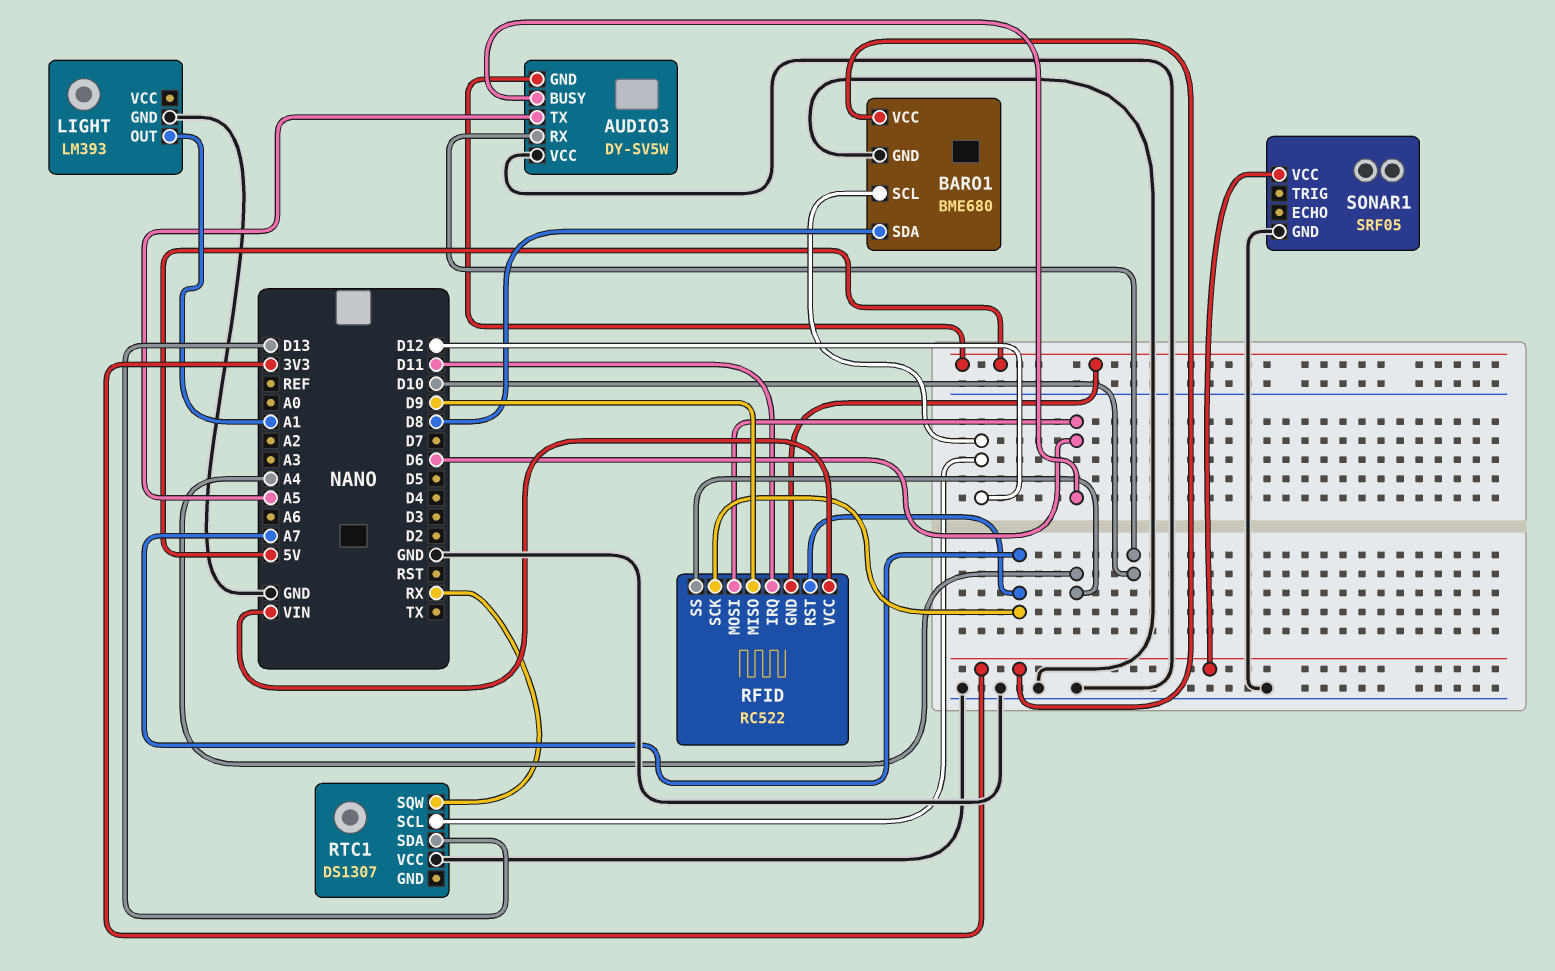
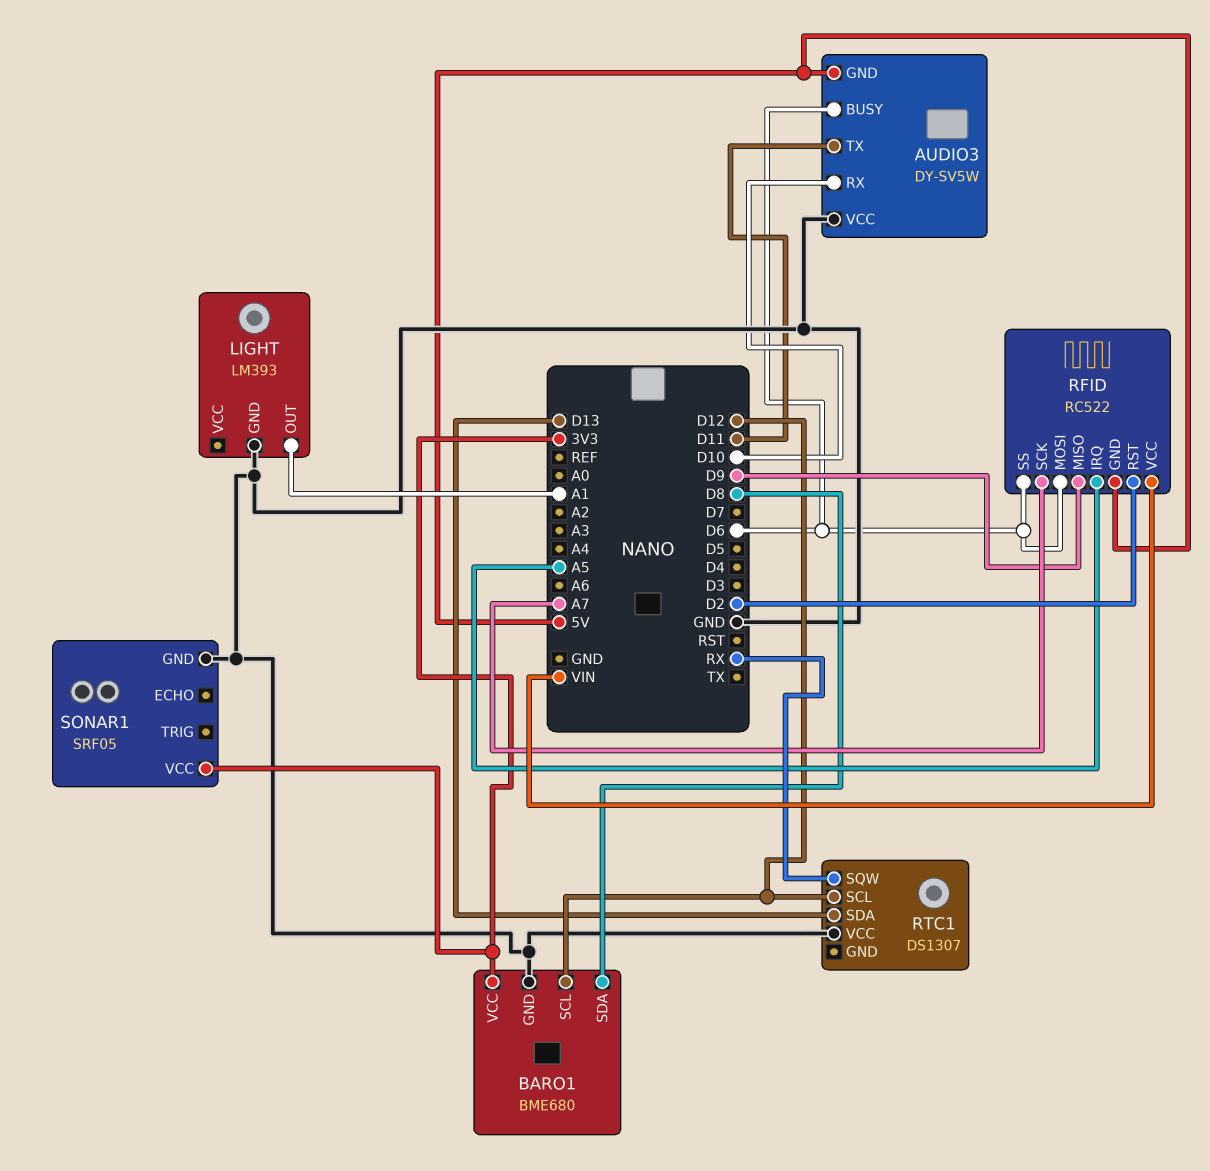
AUDIO3 pin TX: A5 -> D11
RFID pin IRQ: D11 -> A5
RFID pin RST: A7 -> D2
RFID pin SS: A4 -> D6

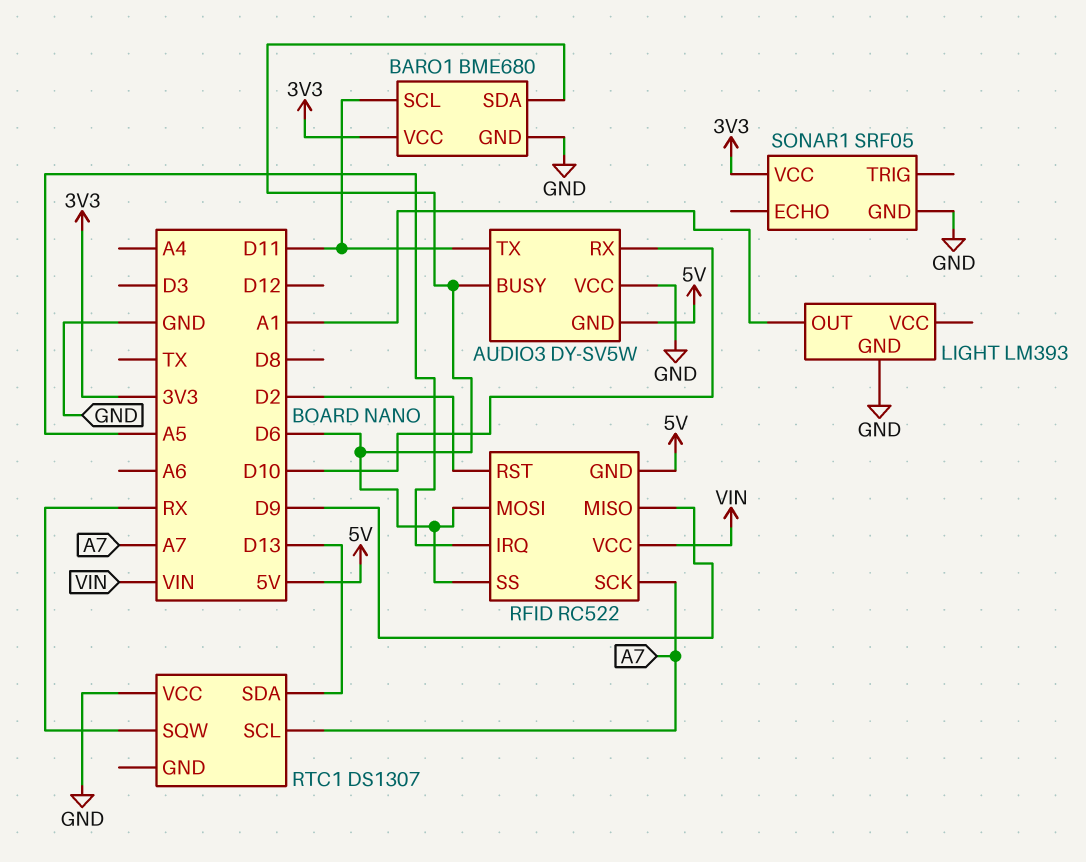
BARO1 pin SCL: D12 -> D11
BARO1 pin SDA: D8 -> D6
RTC1 pin SCL: D12 -> A7

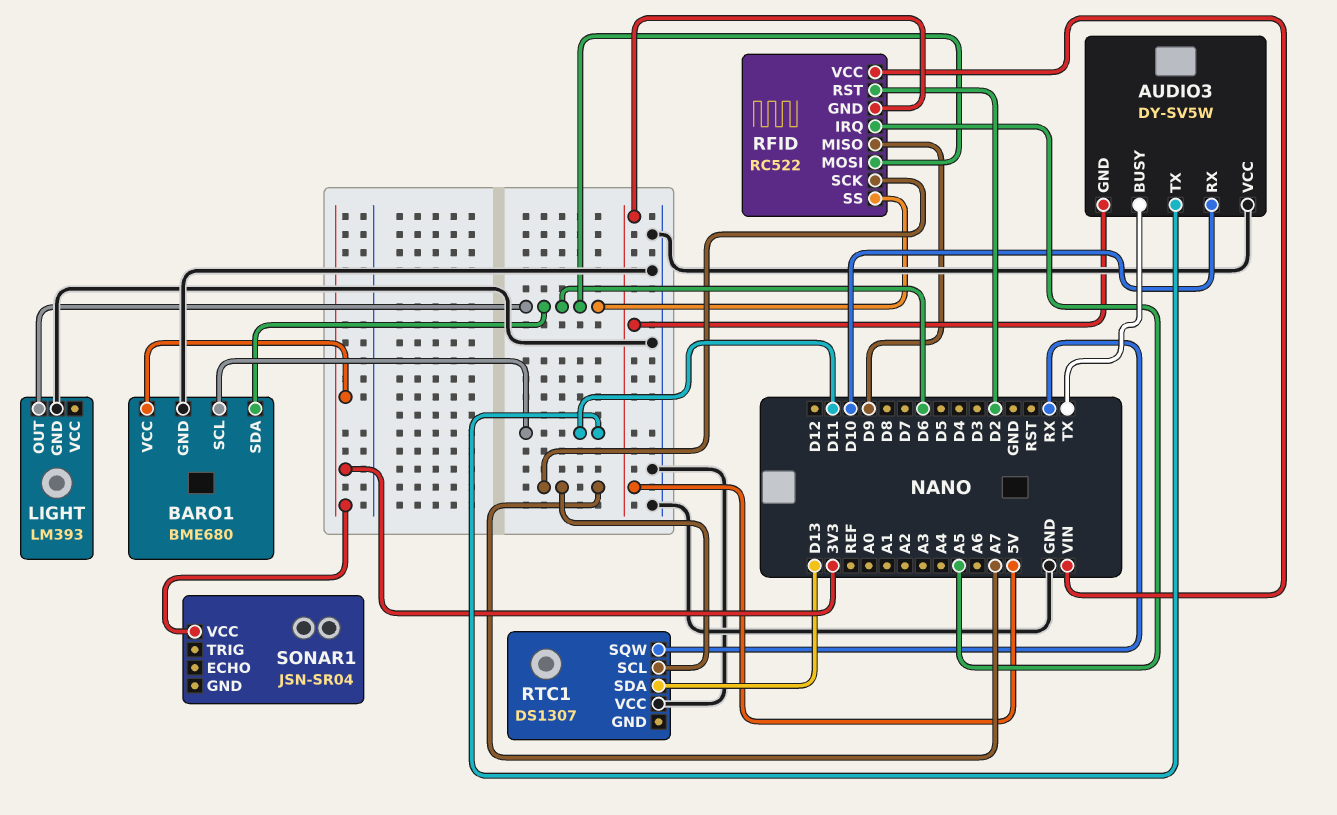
AUDIO3 pin BUSY: D6 -> TX
LIGHT pin OUT: A1 -> D6
SONAR1: SRF05 -> JSN-SR04
SONAR1 pin GND: GND -> none

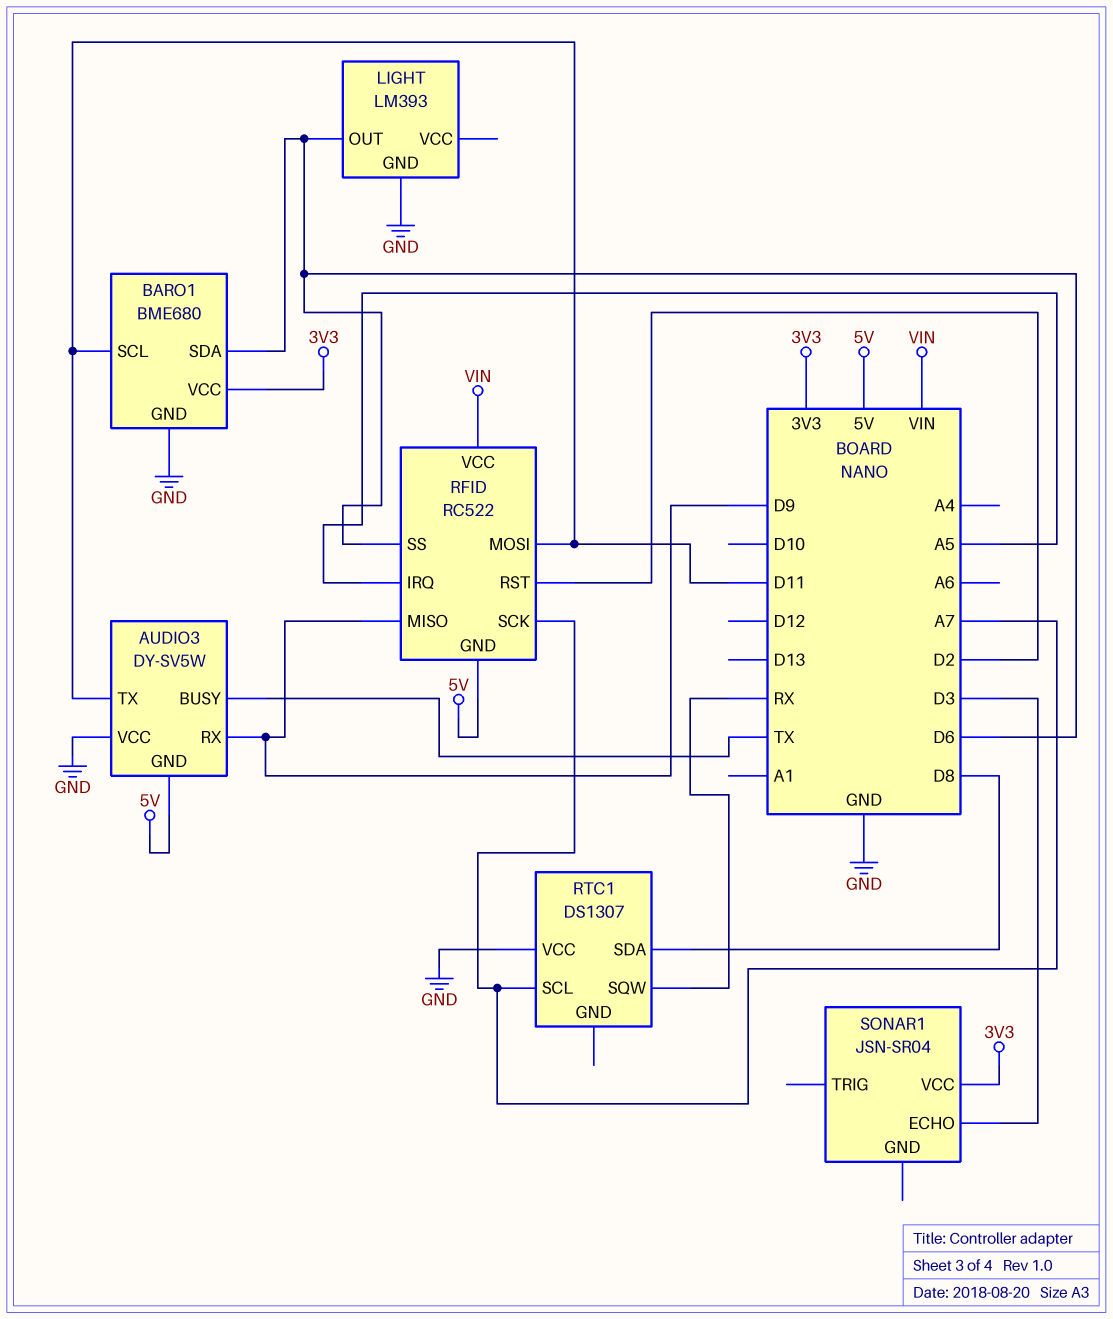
AUDIO3 pin RX: D10 -> D9
RFID pin MOSI: D6 -> D11
RTC1 pin SDA: D13 -> D8
SONAR1 pin ECHO: none -> D3

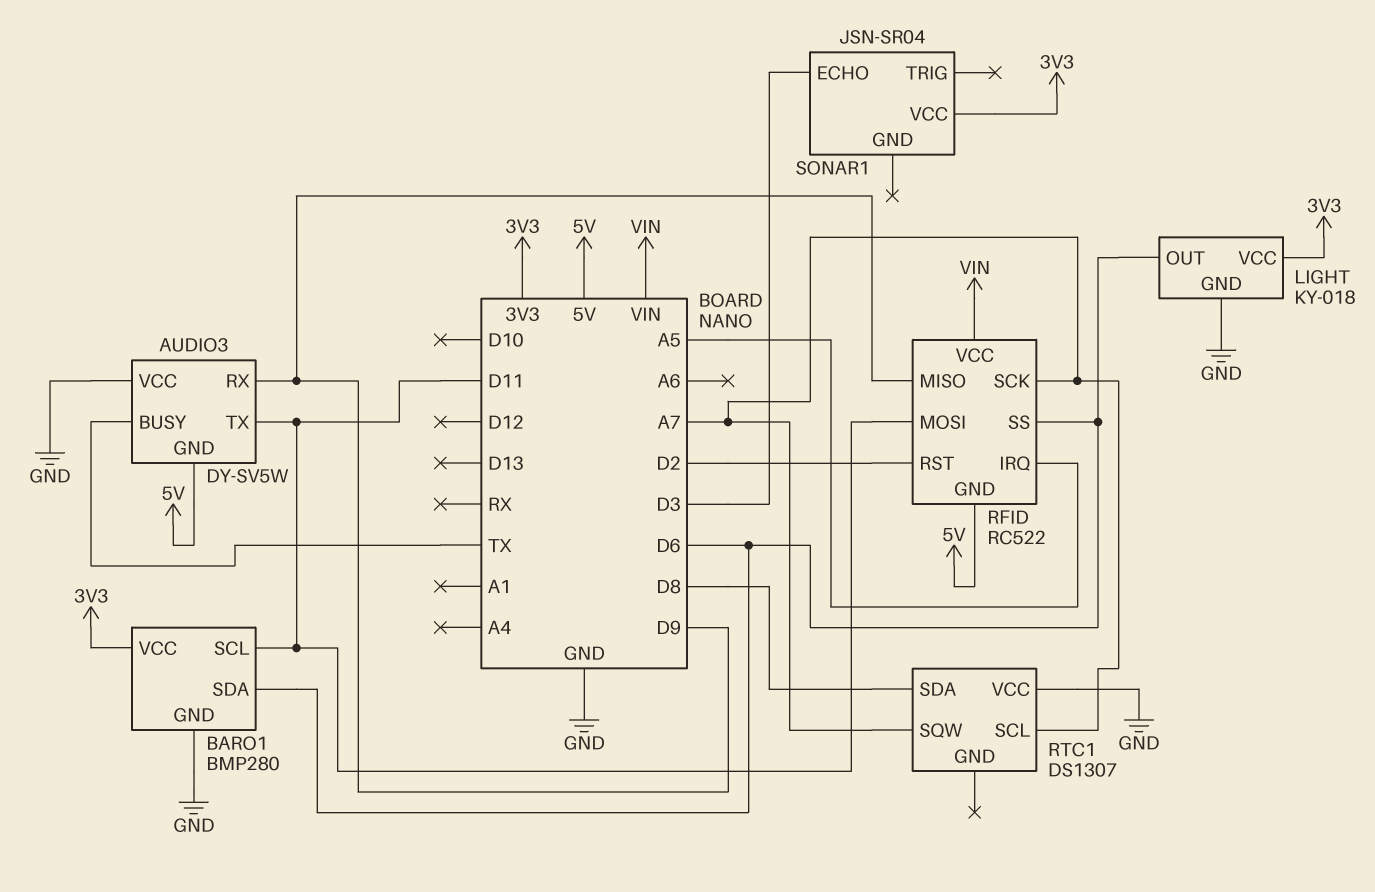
BARO1: BME680 -> BMP280
LIGHT: LM393 -> KY-018
LIGHT pin VCC: none -> 3V3
RTC1 pin SQW: RX -> A7

